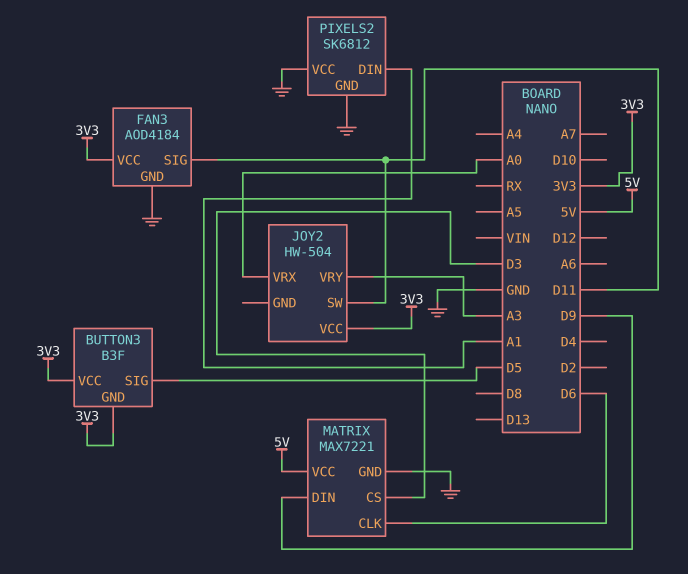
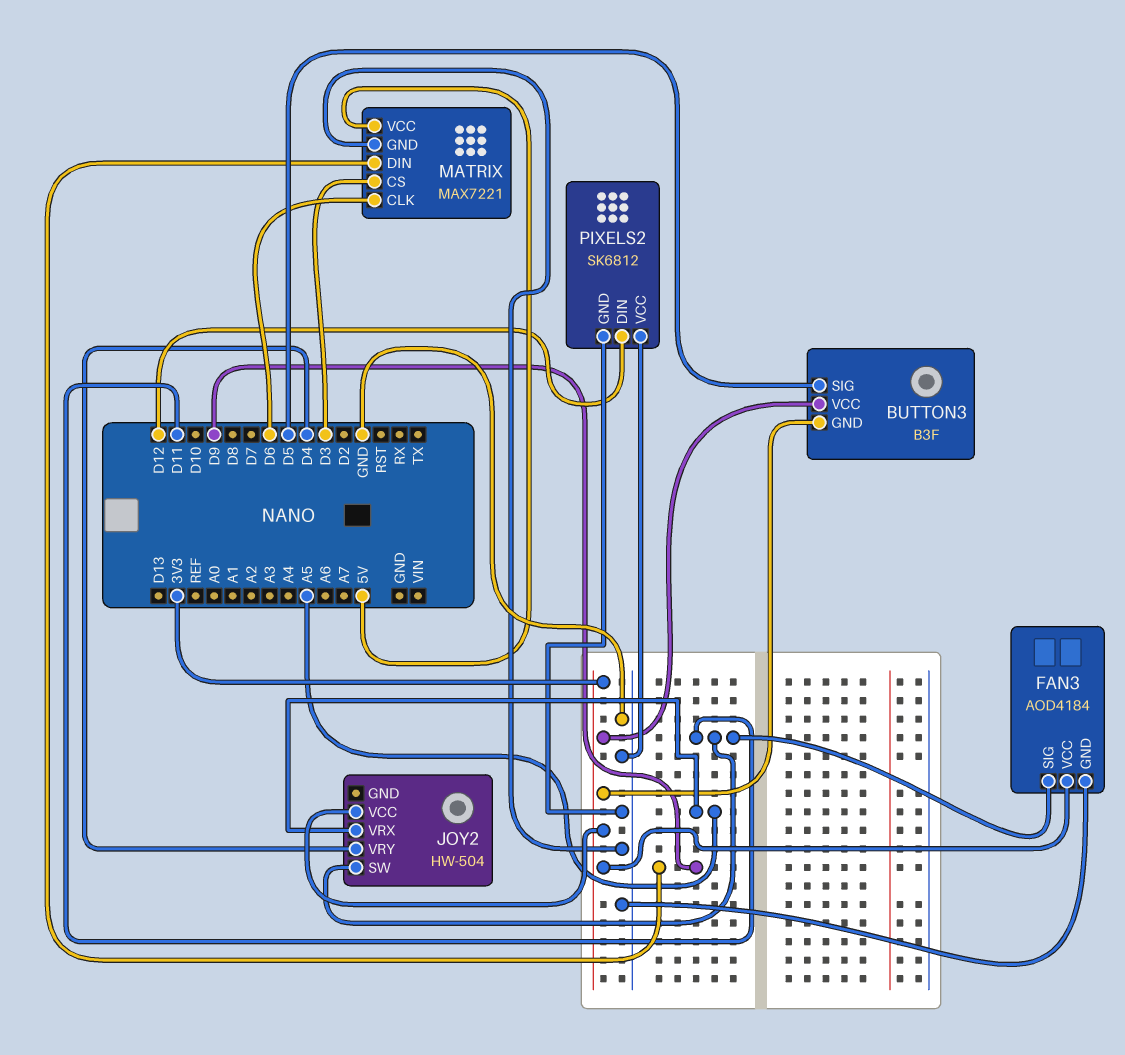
JOY2 pin VRX: A0 -> A5
JOY2 pin VRY: A3 -> D4
PIXELS2 pin DIN: A1 -> D12

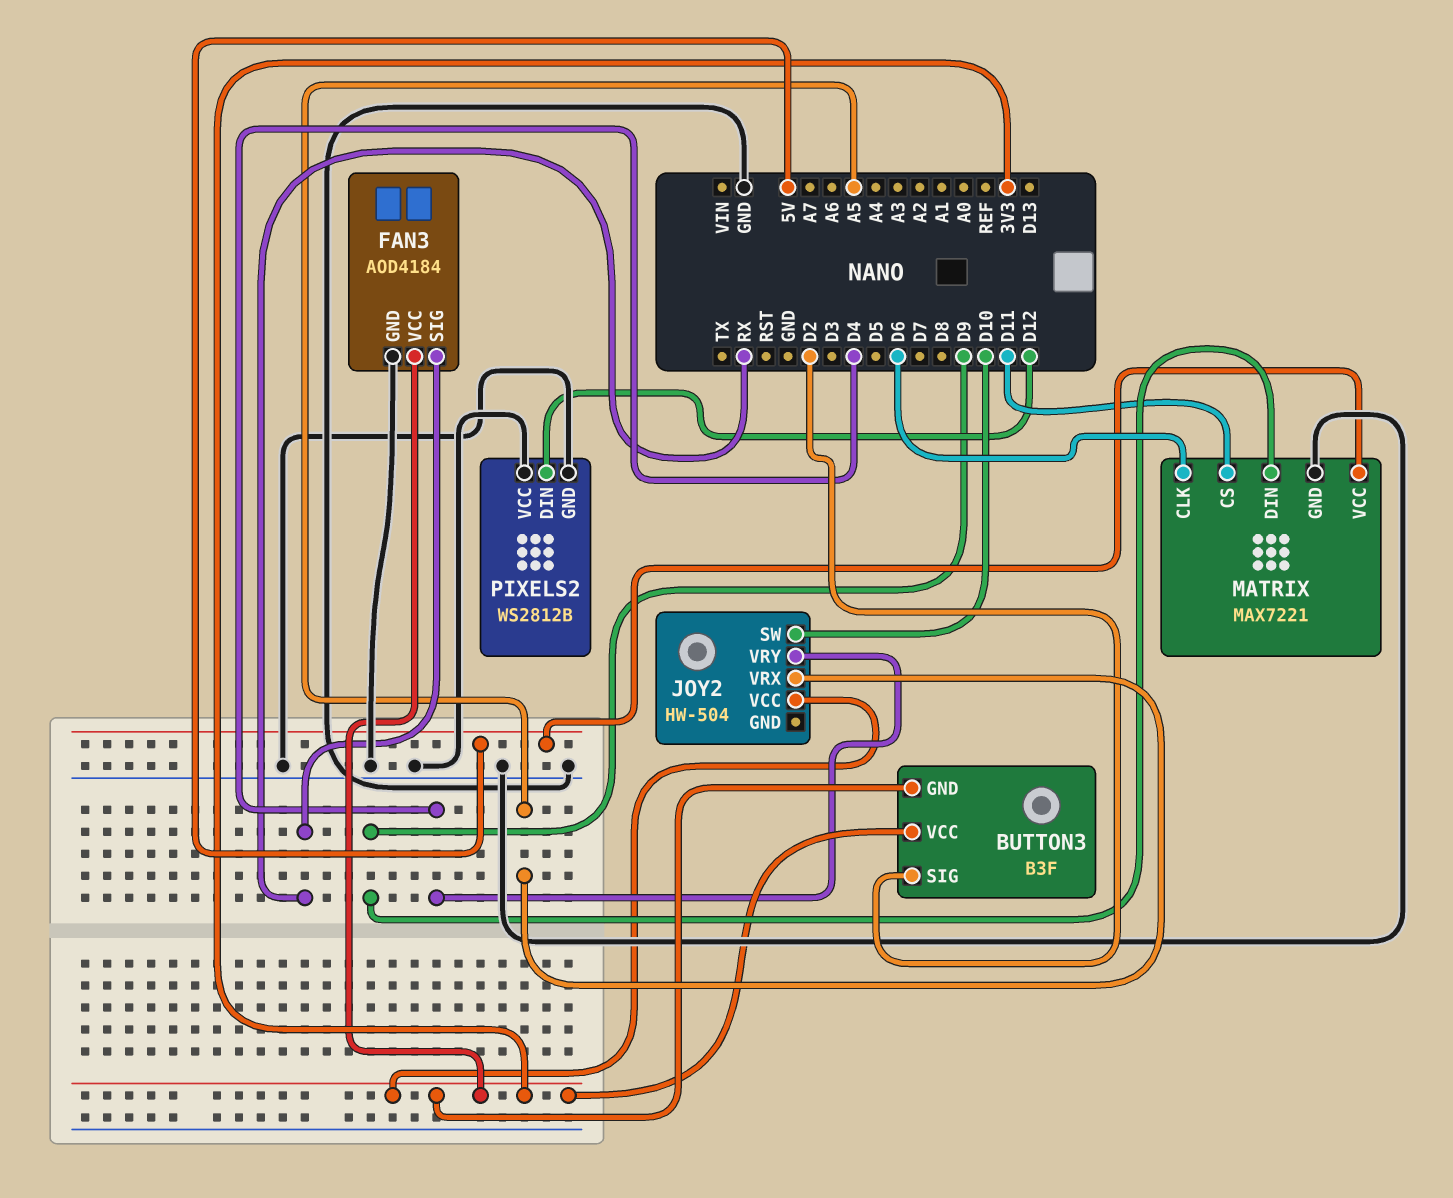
BUTTON3 pin SIG: D5 -> D2
FAN3 pin SIG: D11 -> RX
JOY2 pin SW: D11 -> D10
MATRIX pin CS: D3 -> D11
PIXELS2: SK6812 -> WS2812B

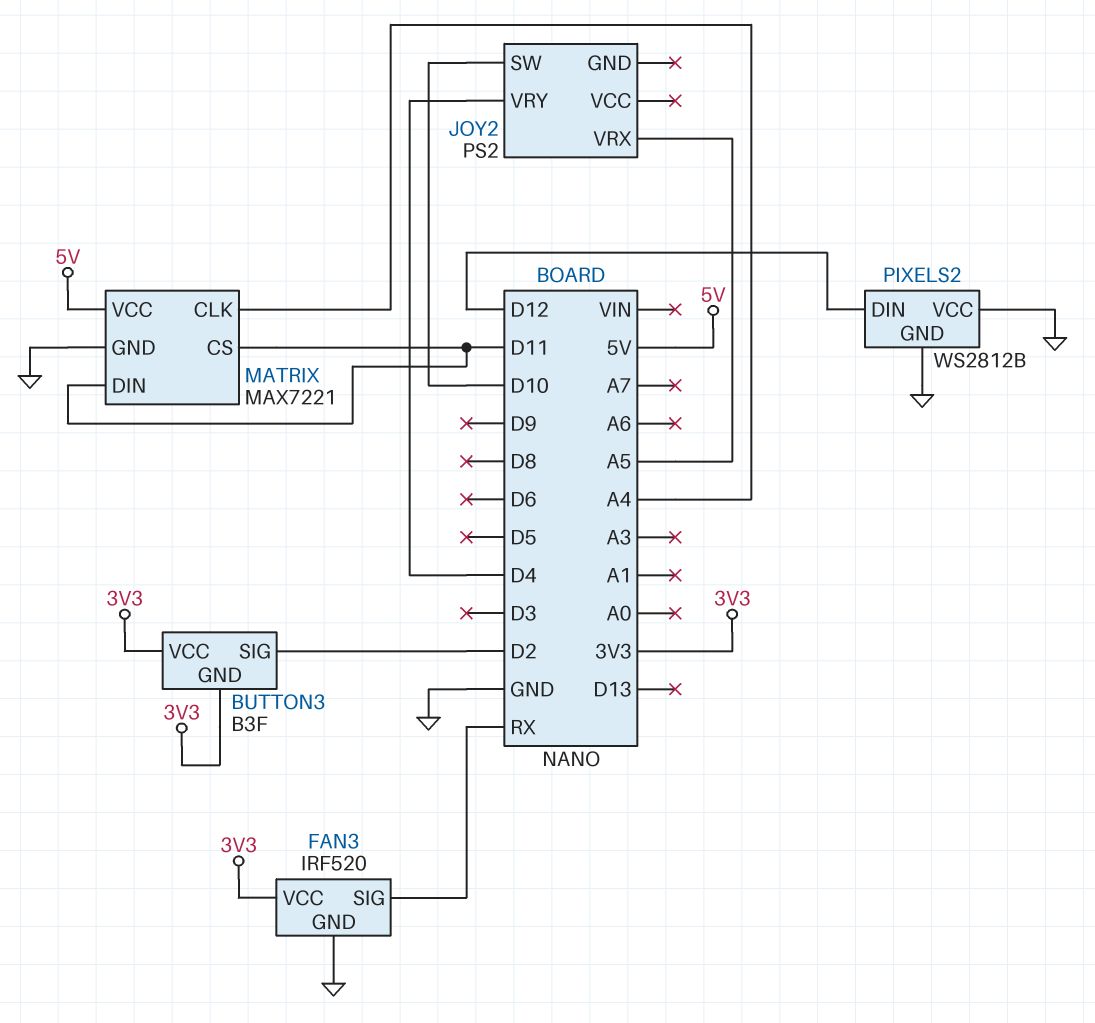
FAN3: AOD4184 -> IRF520
JOY2: HW-504 -> PS2
JOY2 pin VCC: 3V3 -> none
MATRIX pin CLK: D6 -> A4
MATRIX pin DIN: D9 -> D11

